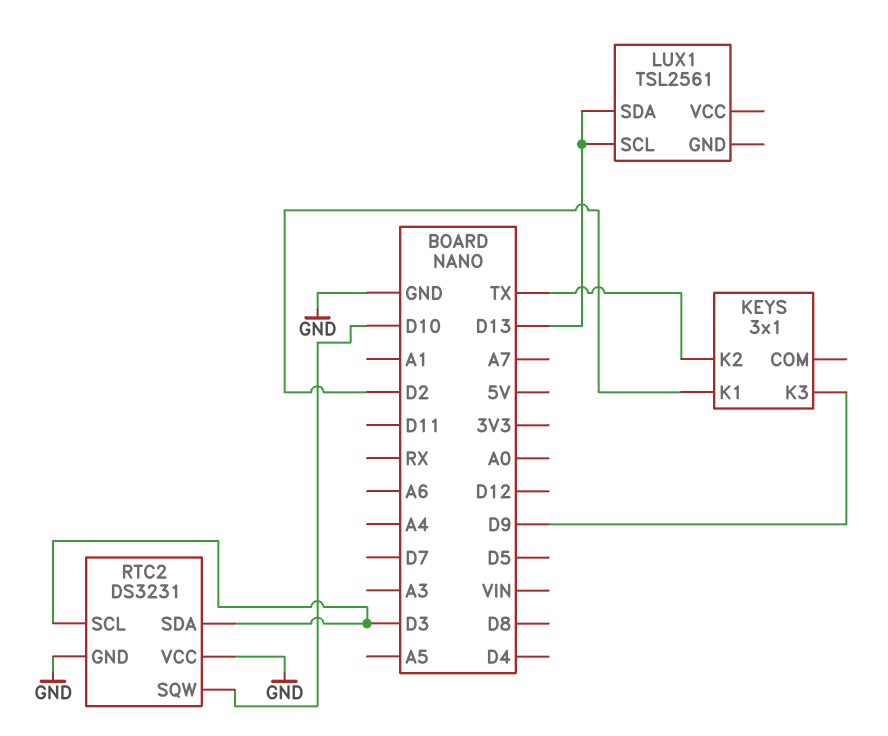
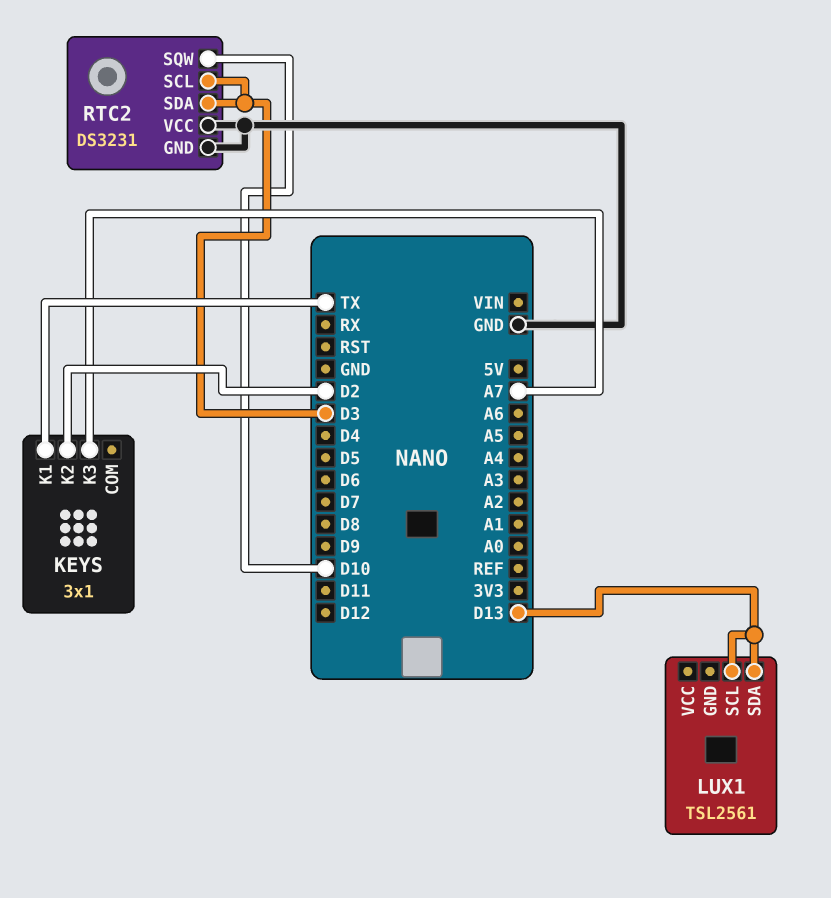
KEYS pin K1: D2 -> TX
KEYS pin K2: TX -> D2
KEYS pin K3: D9 -> A7

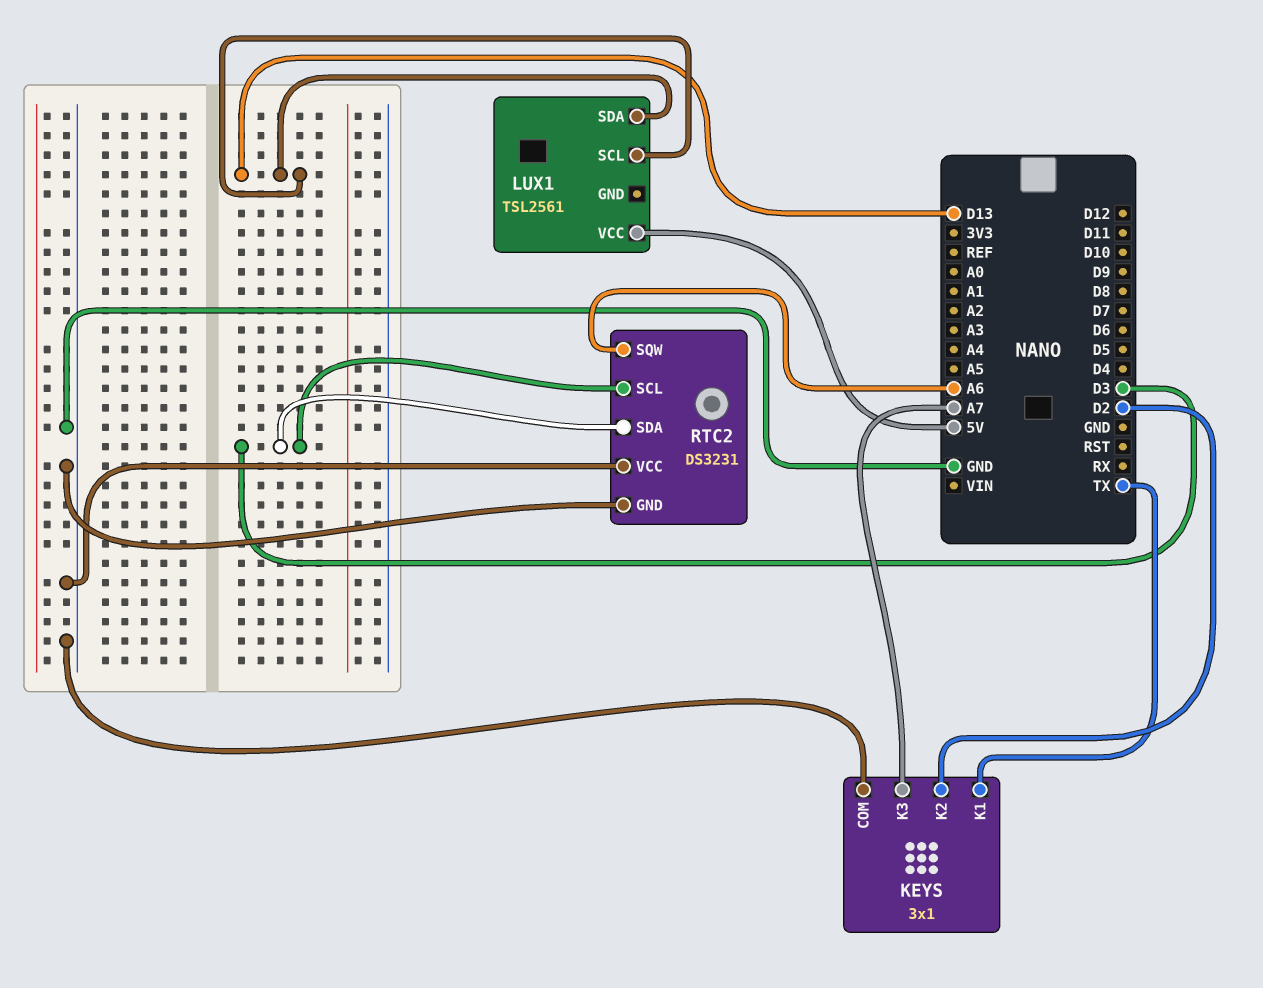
KEYS pin COM: none -> GND
LUX1 pin VCC: none -> 5V
RTC2 pin SQW: D10 -> A6

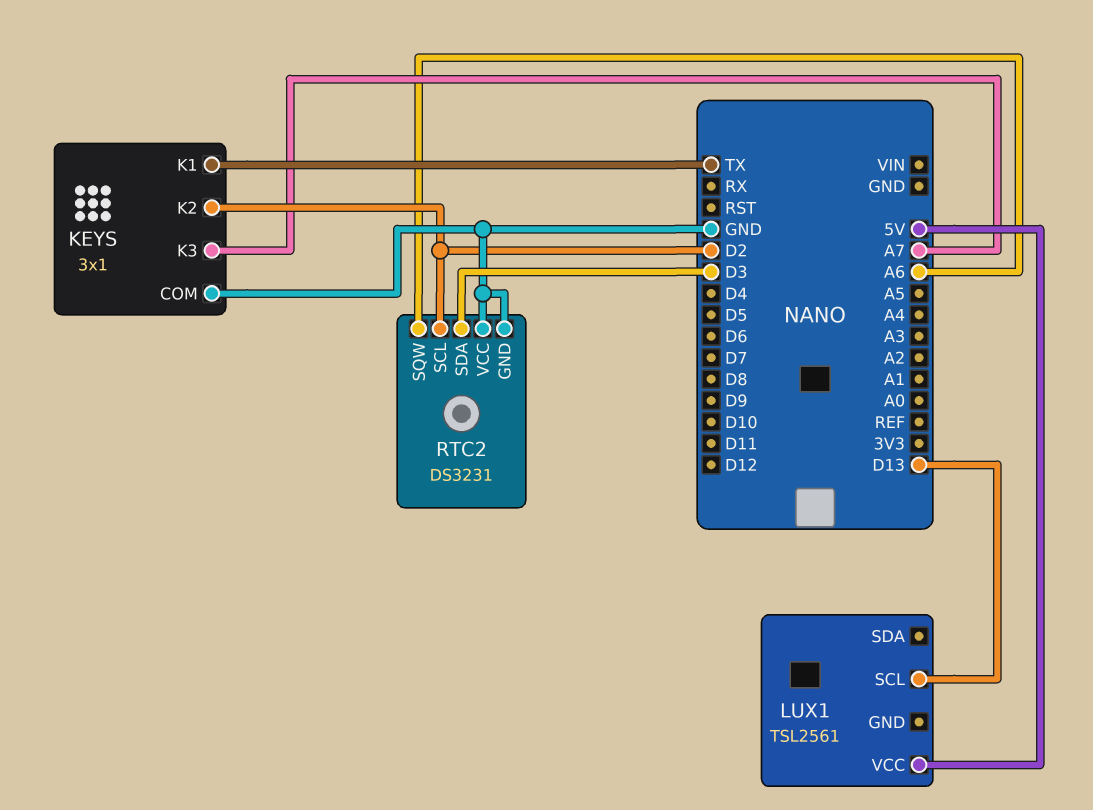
LUX1 pin SDA: D13 -> none
RTC2 pin SCL: D3 -> D2

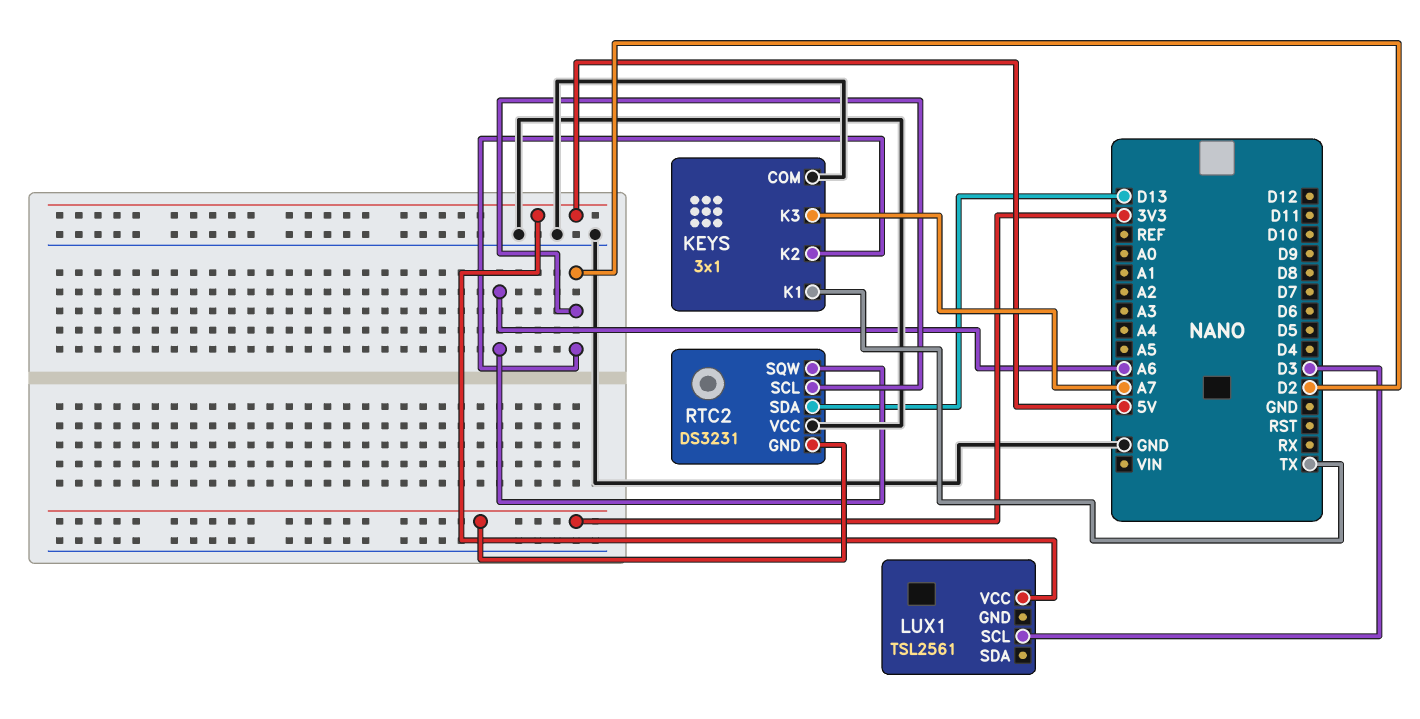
LUX1 pin SCL: D13 -> D3
RTC2 pin GND: GND -> 3V3
RTC2 pin SDA: D3 -> D13

